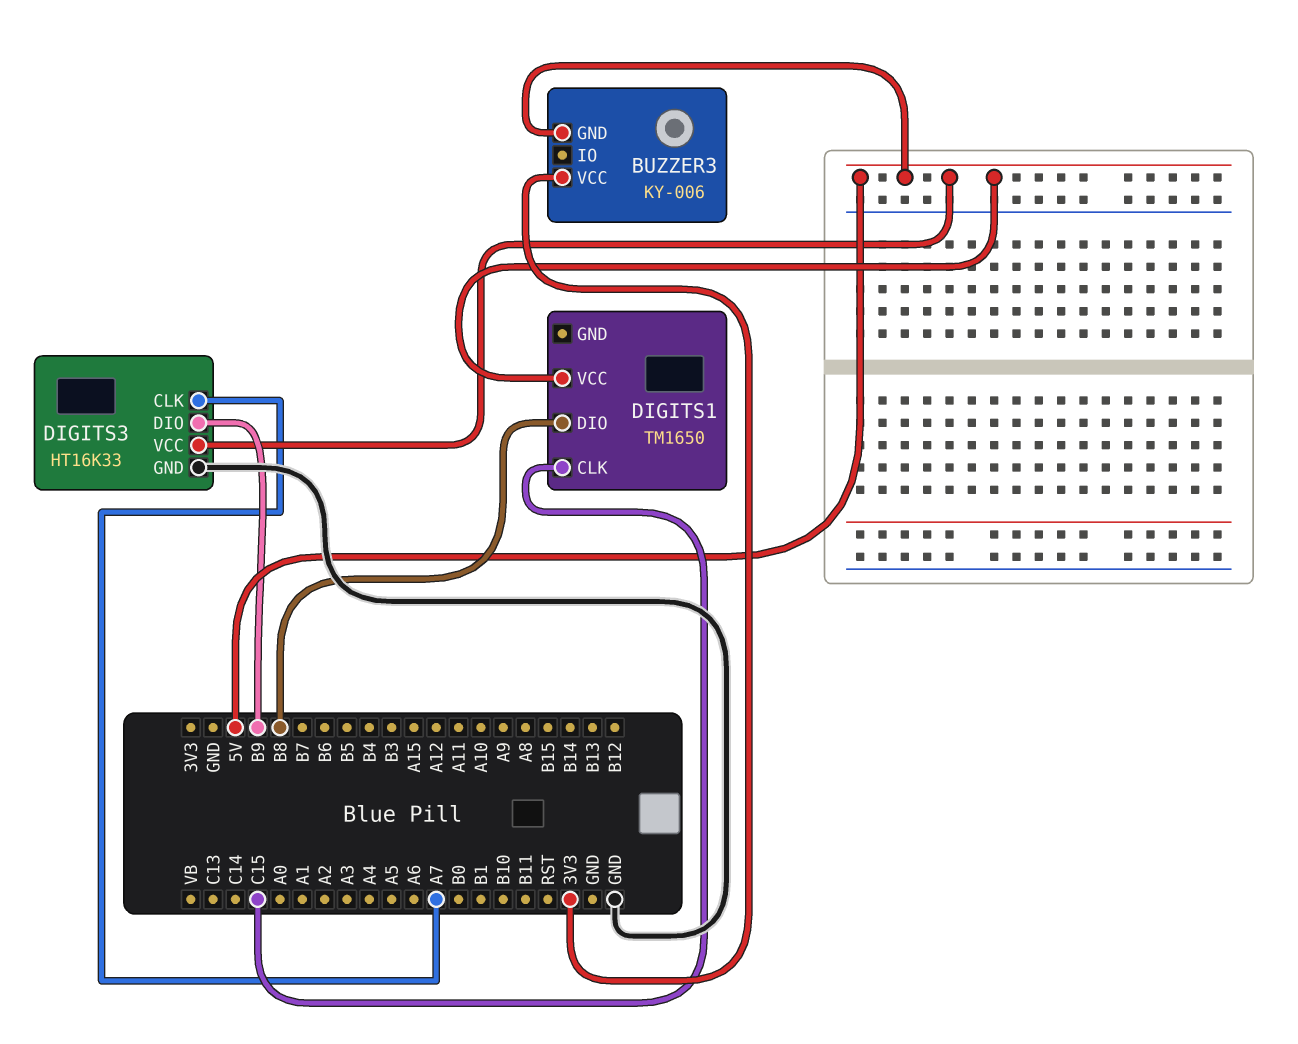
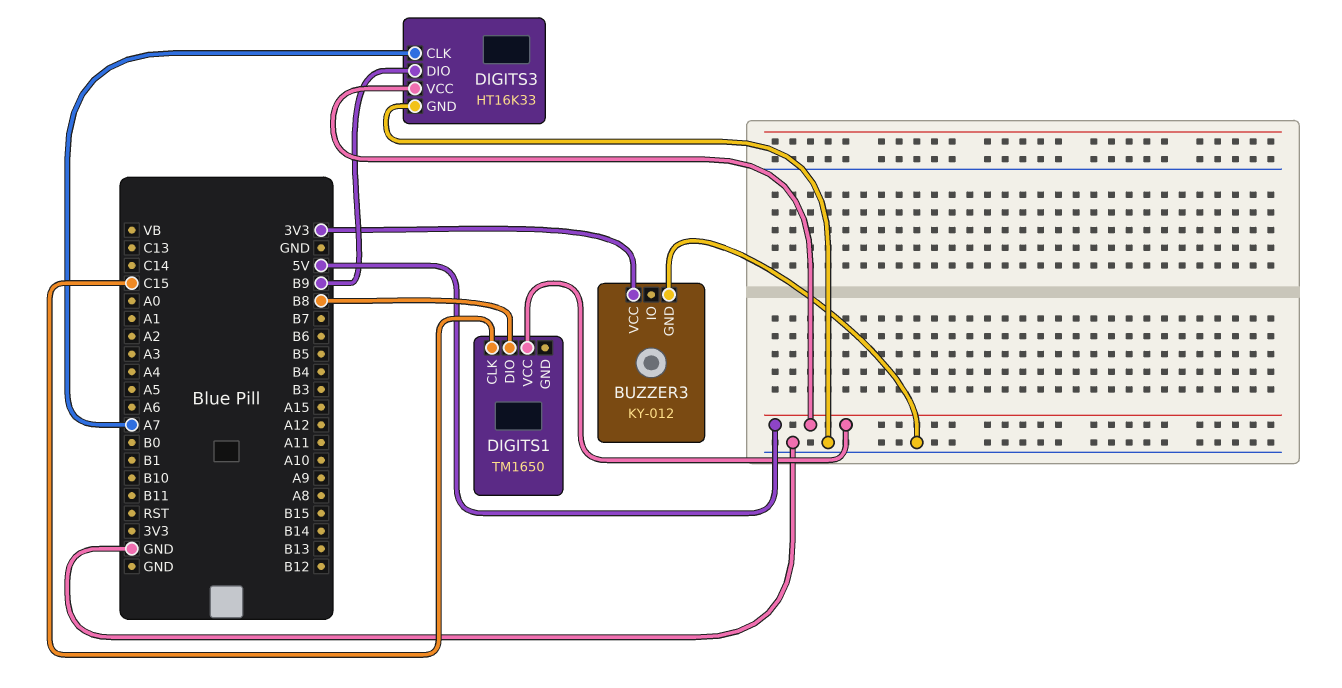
BUZZER3: KY-006 -> KY-012
BUZZER3 pin GND: 5V -> GND

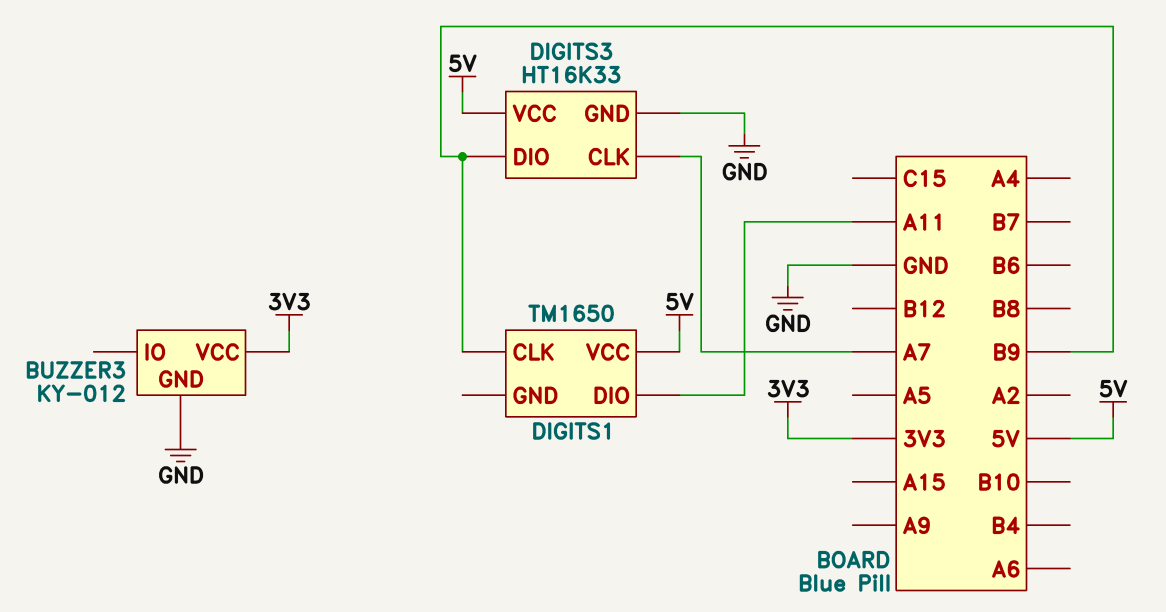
DIGITS1 pin CLK: C15 -> B9
DIGITS1 pin DIO: B8 -> A11

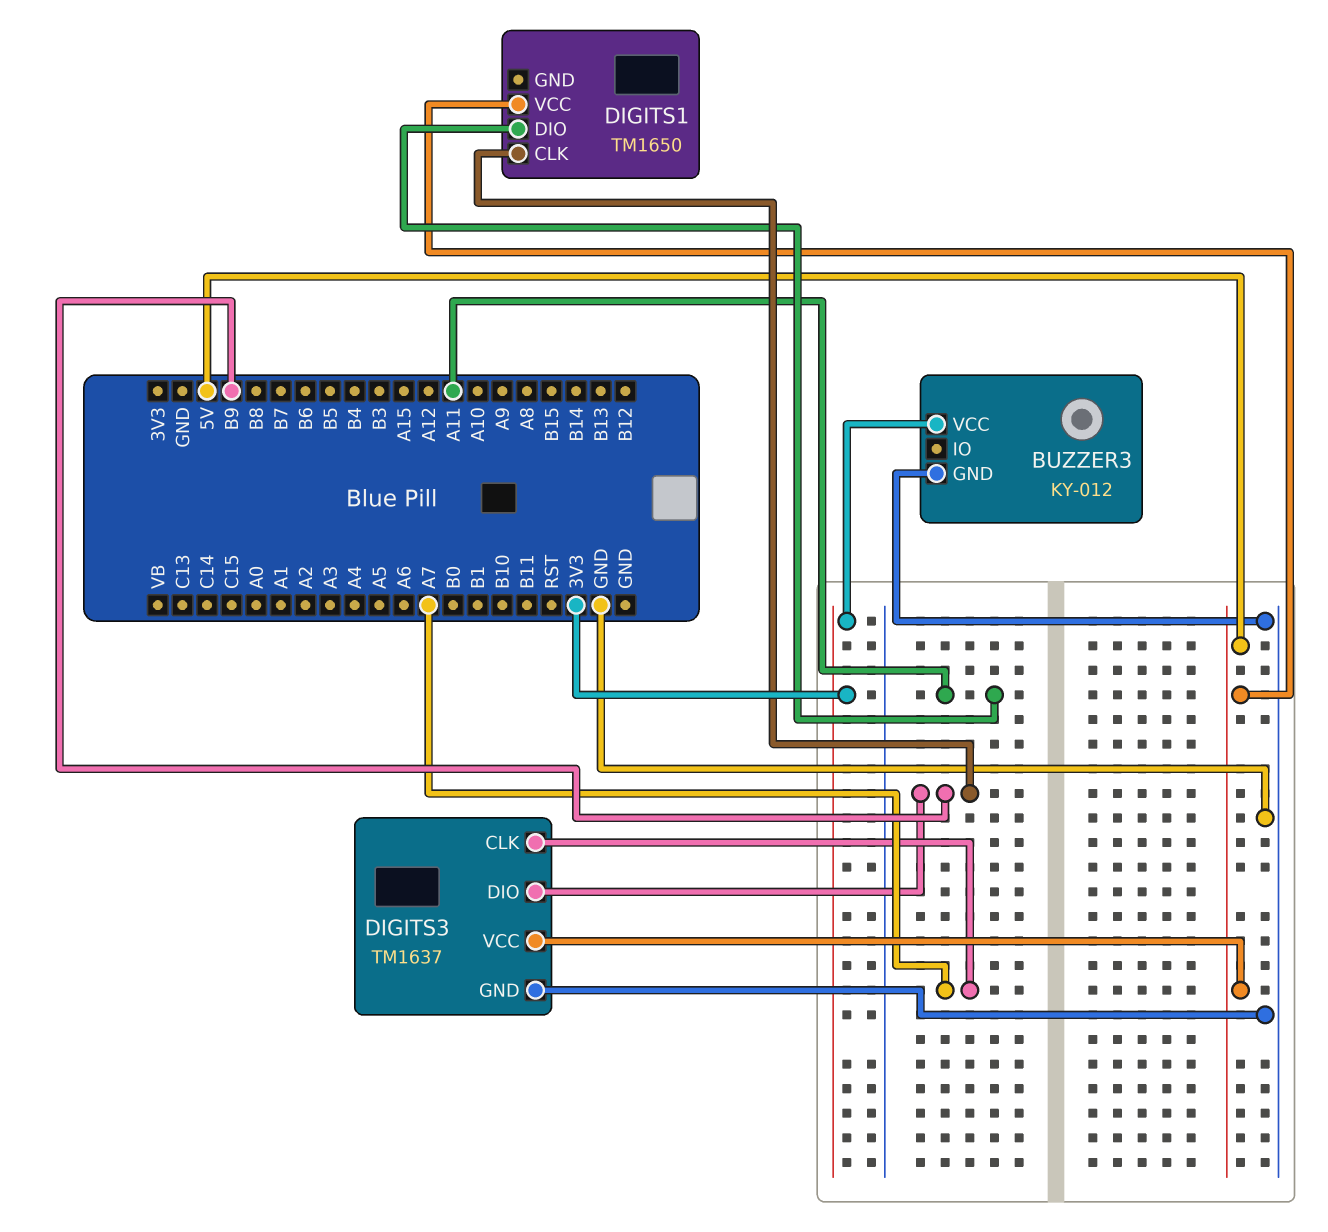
DIGITS3: HT16K33 -> TM1637

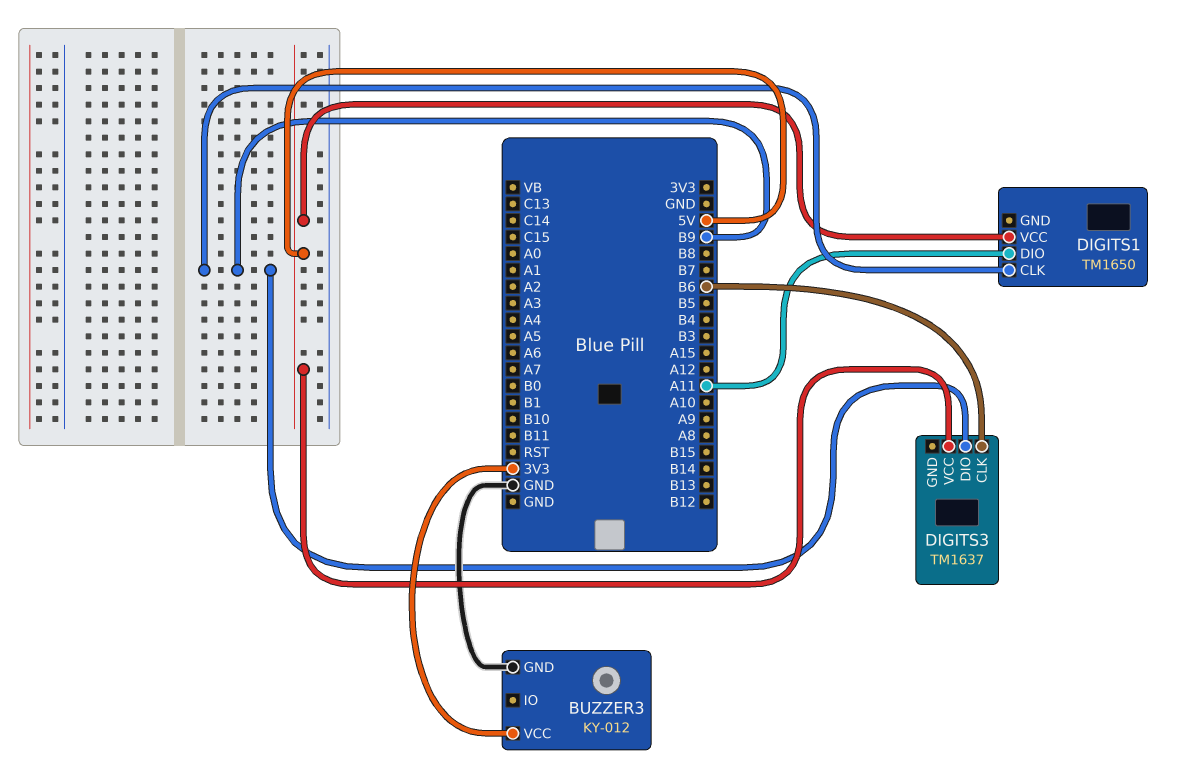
DIGITS3 pin CLK: A7 -> B6
DIGITS3 pin GND: GND -> none

